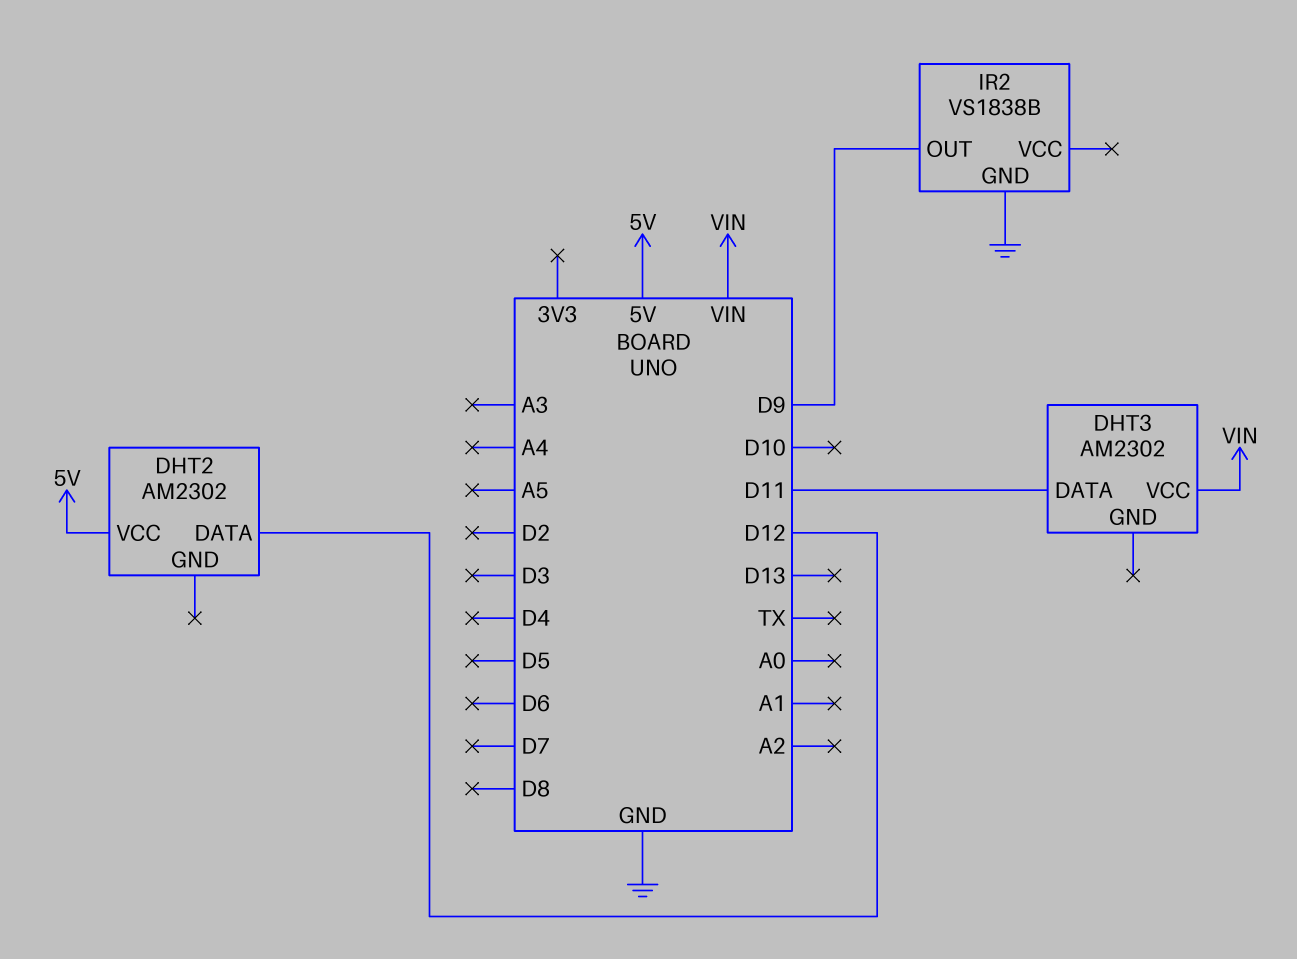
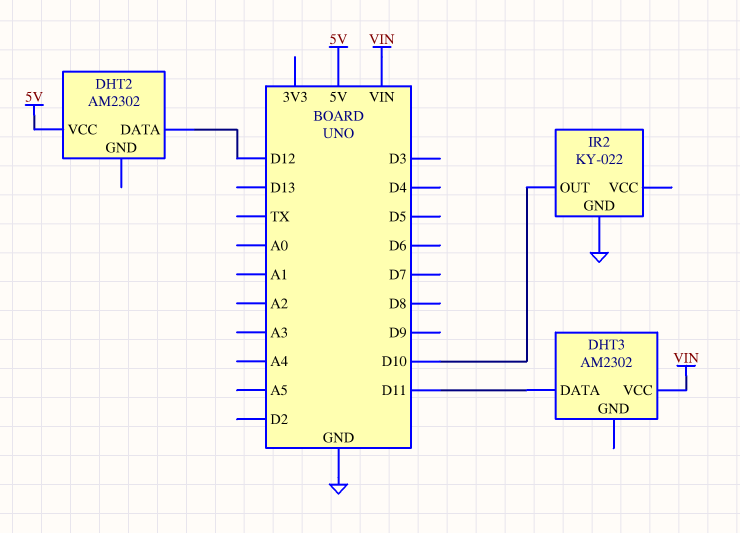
IR2: VS1838B -> KY-022
IR2 pin OUT: D9 -> D10

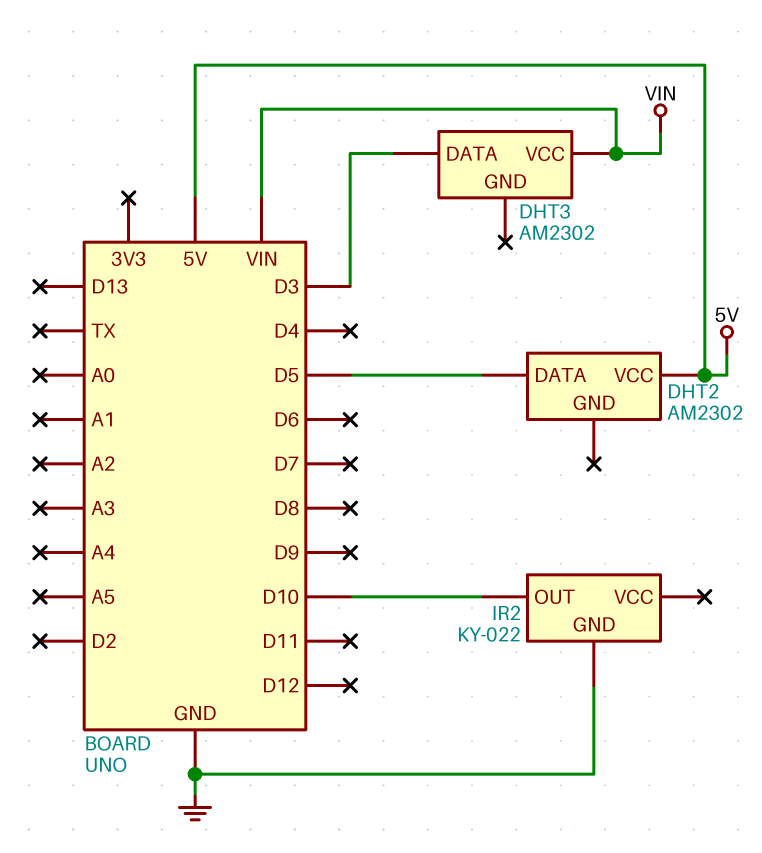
DHT2 pin DATA: D12 -> D5
DHT3 pin DATA: D11 -> D3

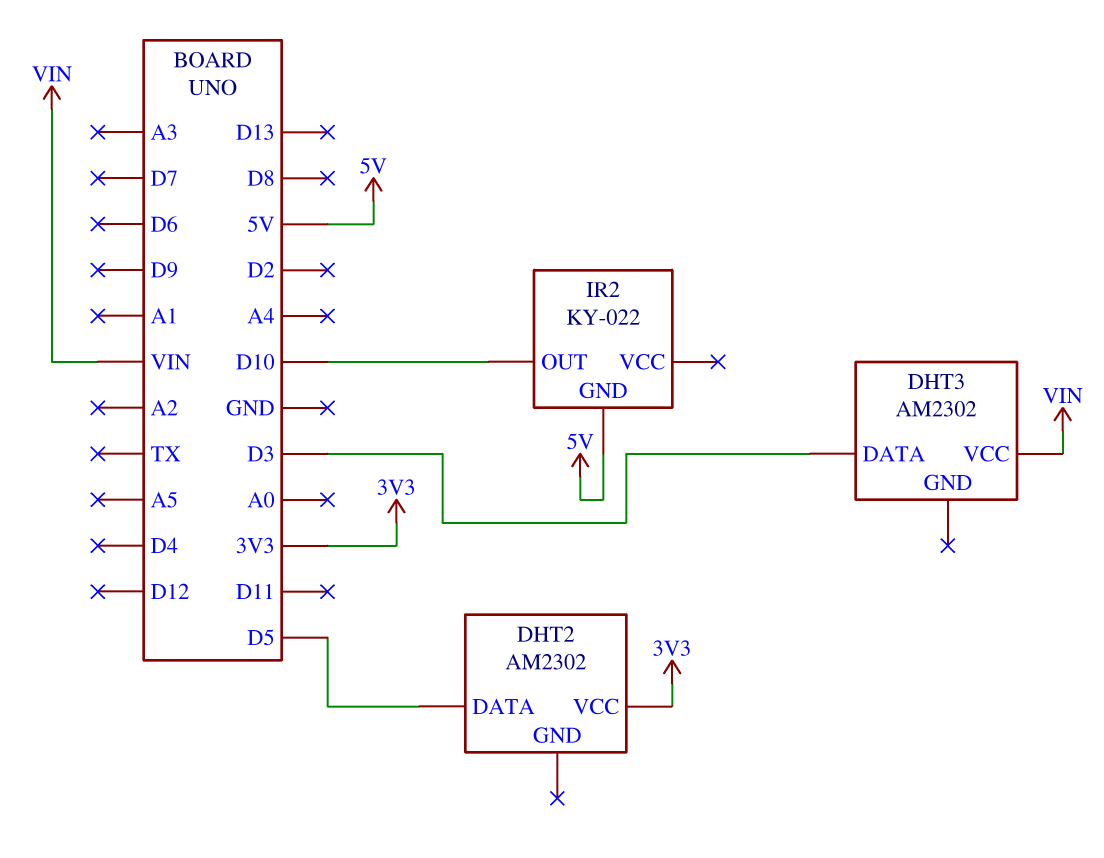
DHT2 pin VCC: 5V -> 3V3
IR2 pin GND: GND -> 5V

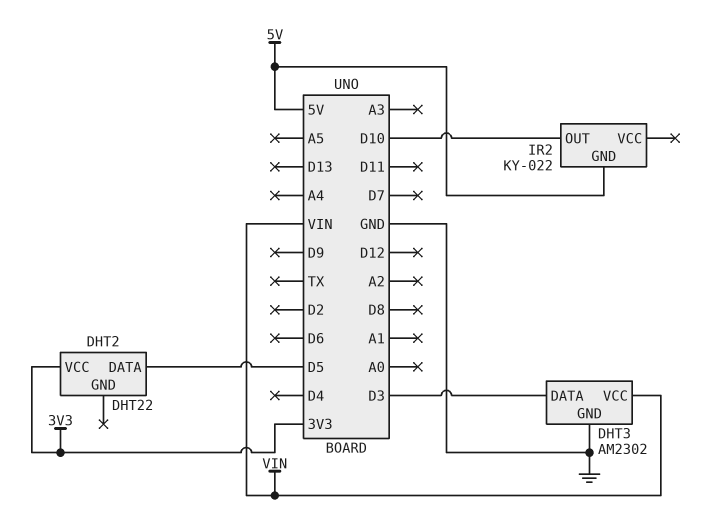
DHT2: AM2302 -> DHT22
DHT3 pin GND: none -> GND

